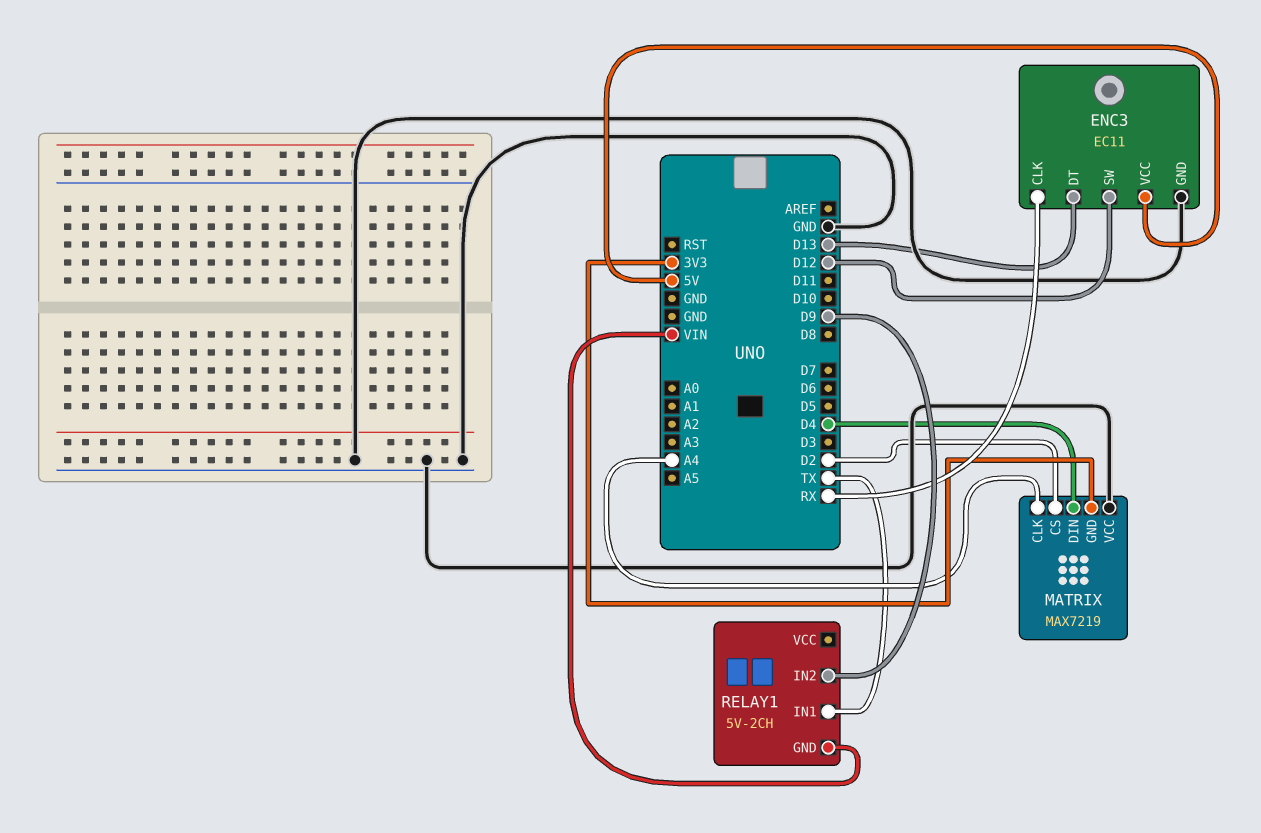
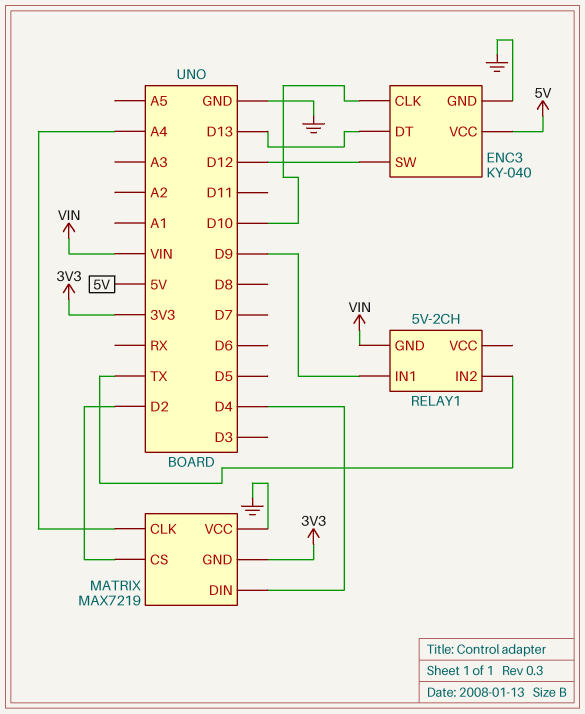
ENC3: EC11 -> KY-040
ENC3 pin CLK: RX -> D10
RELAY1 pin IN1: TX -> D9
RELAY1 pin IN2: D9 -> TX

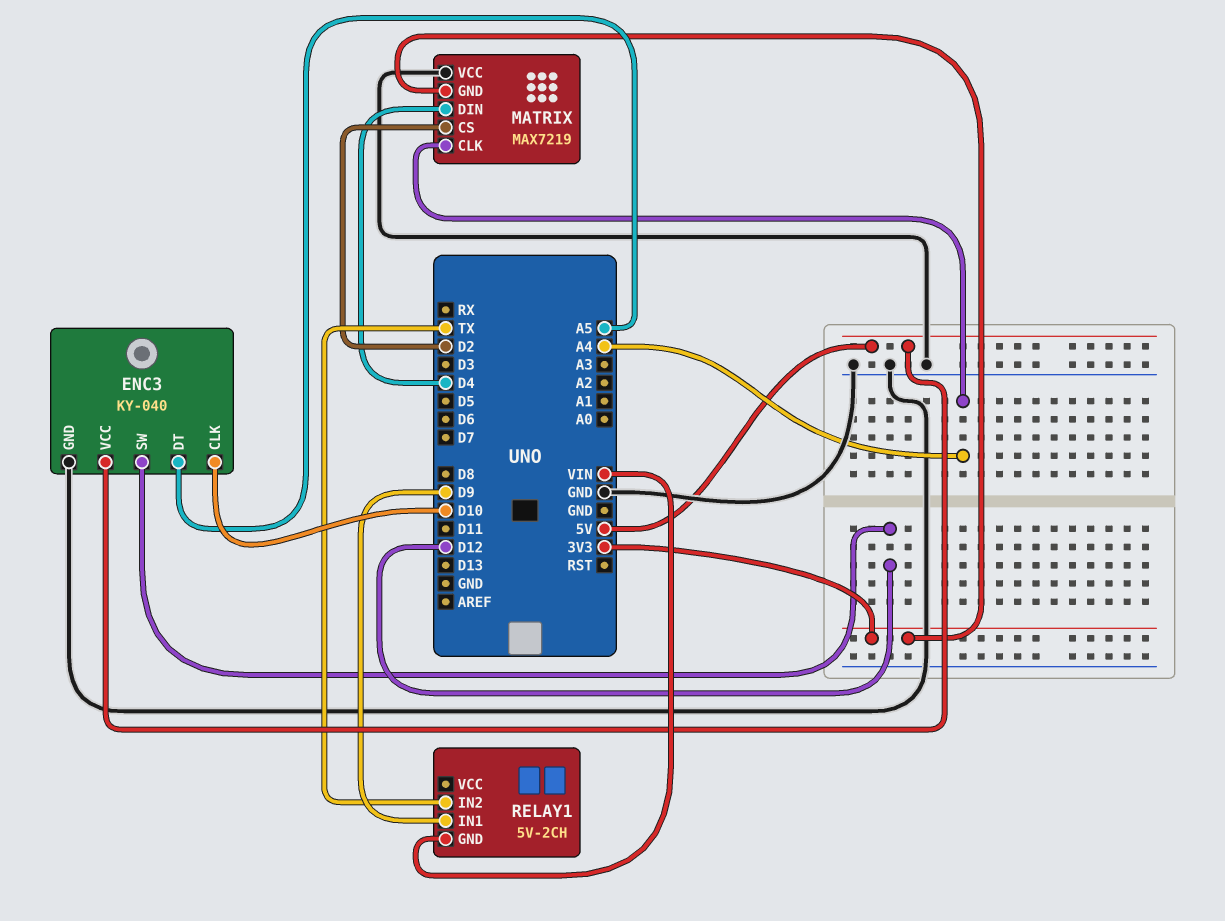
ENC3 pin DT: D13 -> A5

